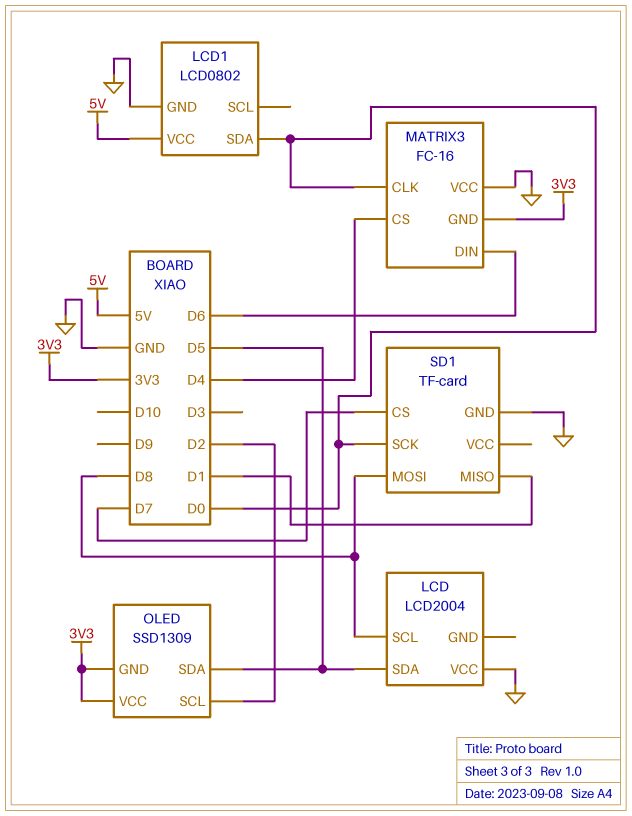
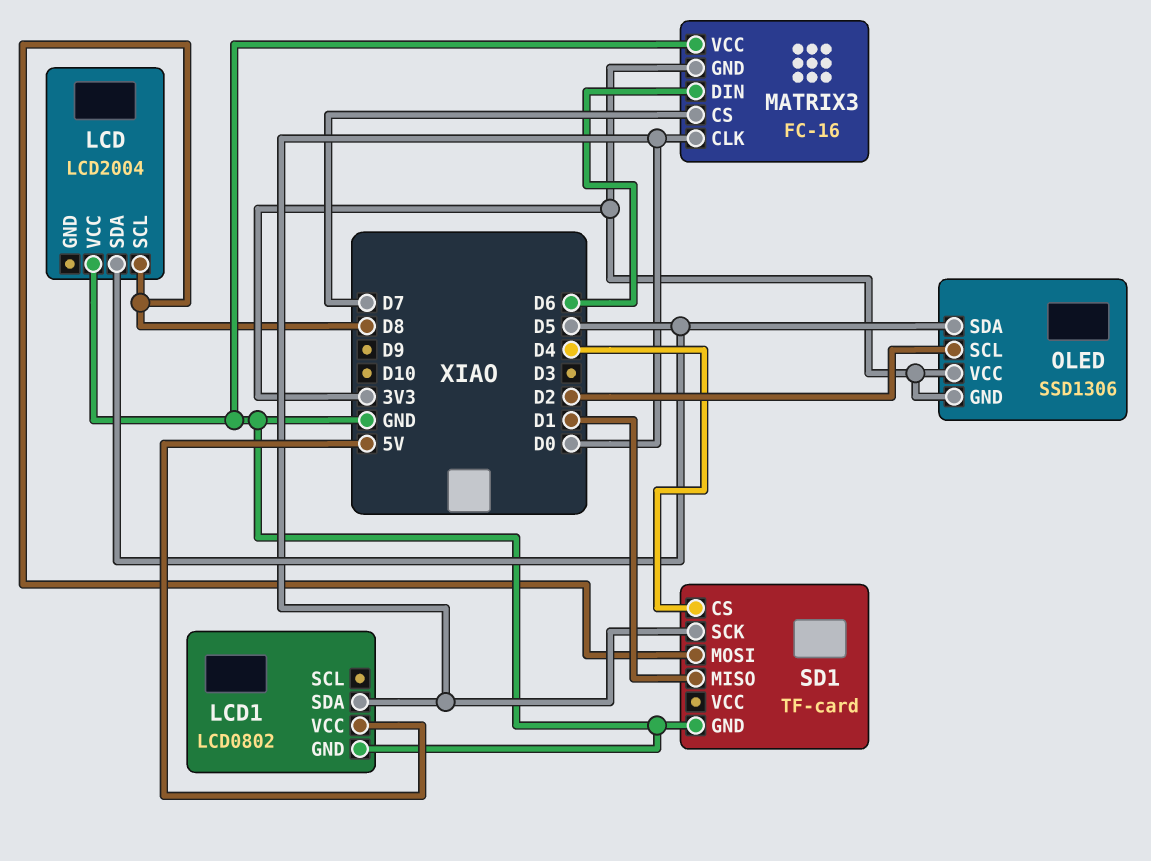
MATRIX3 pin CS: D4 -> D7
OLED: SSD1309 -> SSD1306
SD1 pin CS: D7 -> D4

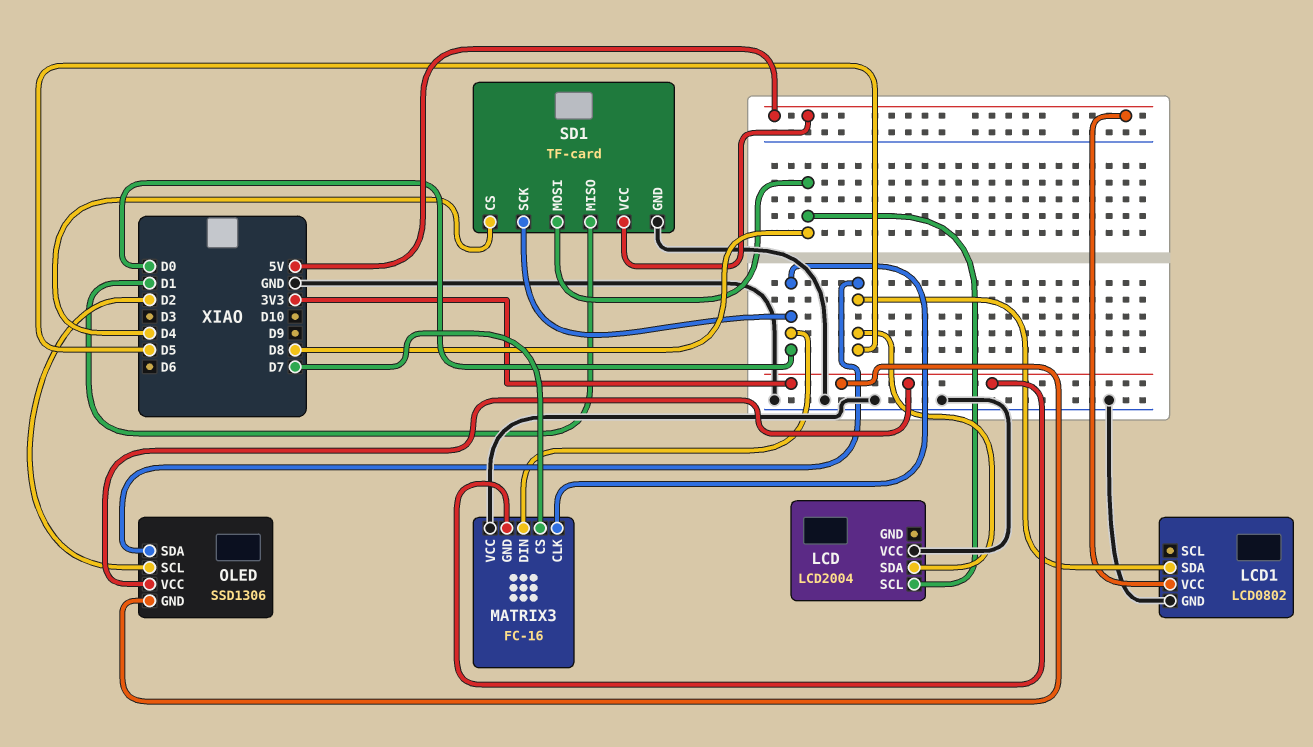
LCD1 pin SDA: D0 -> D5
MATRIX3 pin DIN: D6 -> D0
SD1 pin VCC: none -> 5V

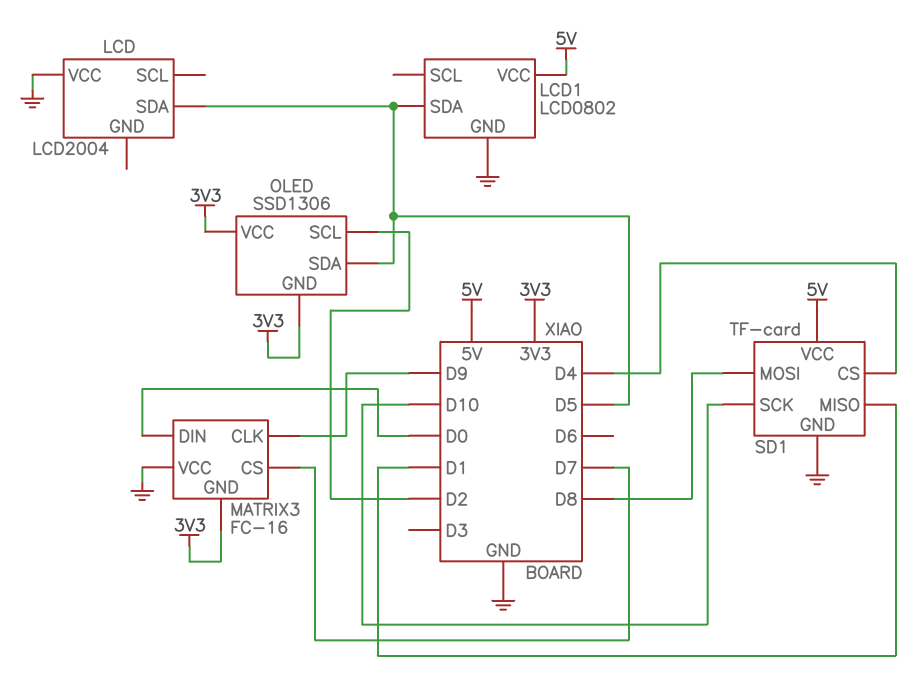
LCD pin SCL: D8 -> none
MATRIX3 pin CLK: D0 -> D9
SD1 pin SCK: D0 -> D10

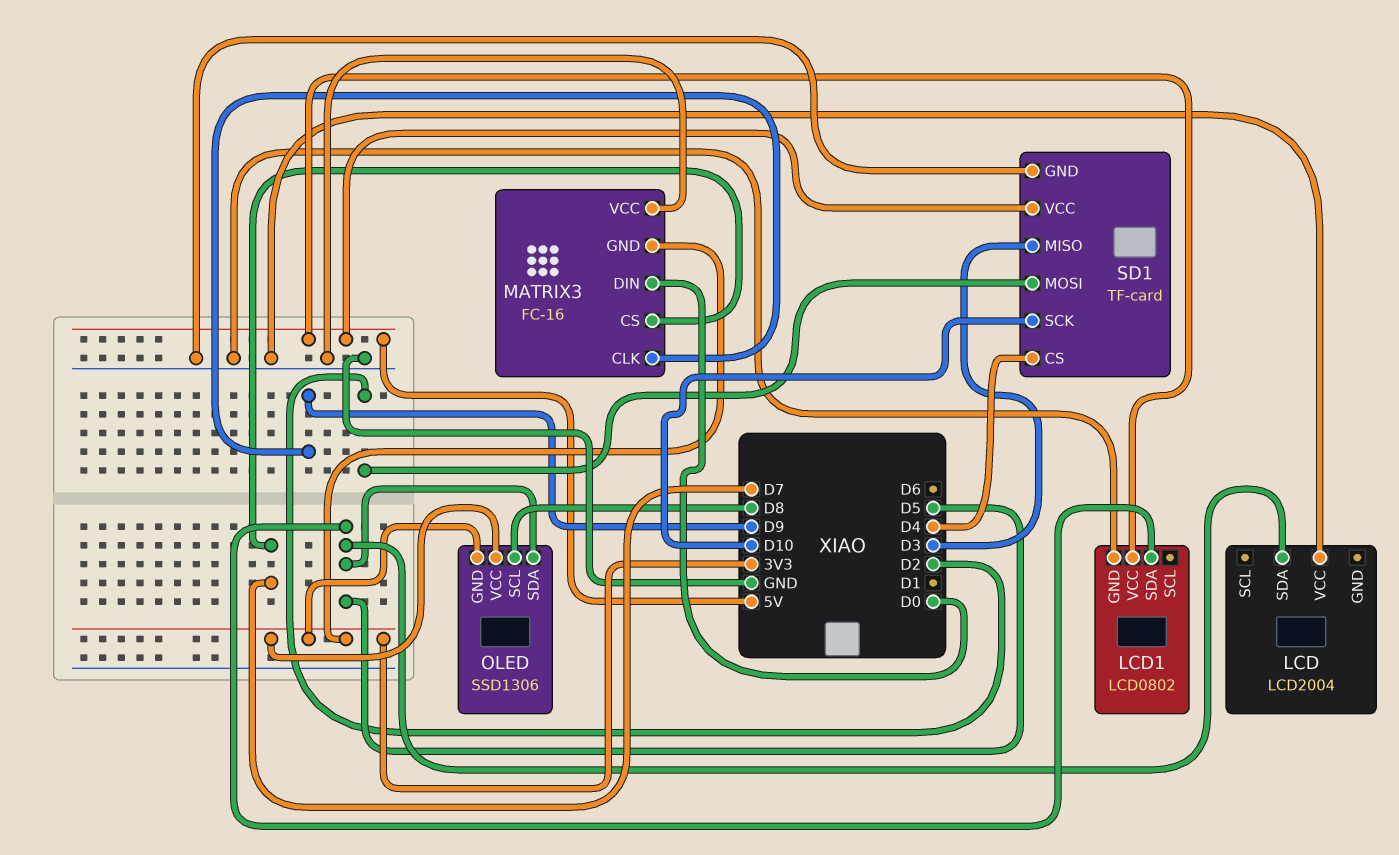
OLED pin SCL: D2 -> D8
SD1 pin MISO: D1 -> D3
SD1 pin MOSI: D8 -> D2

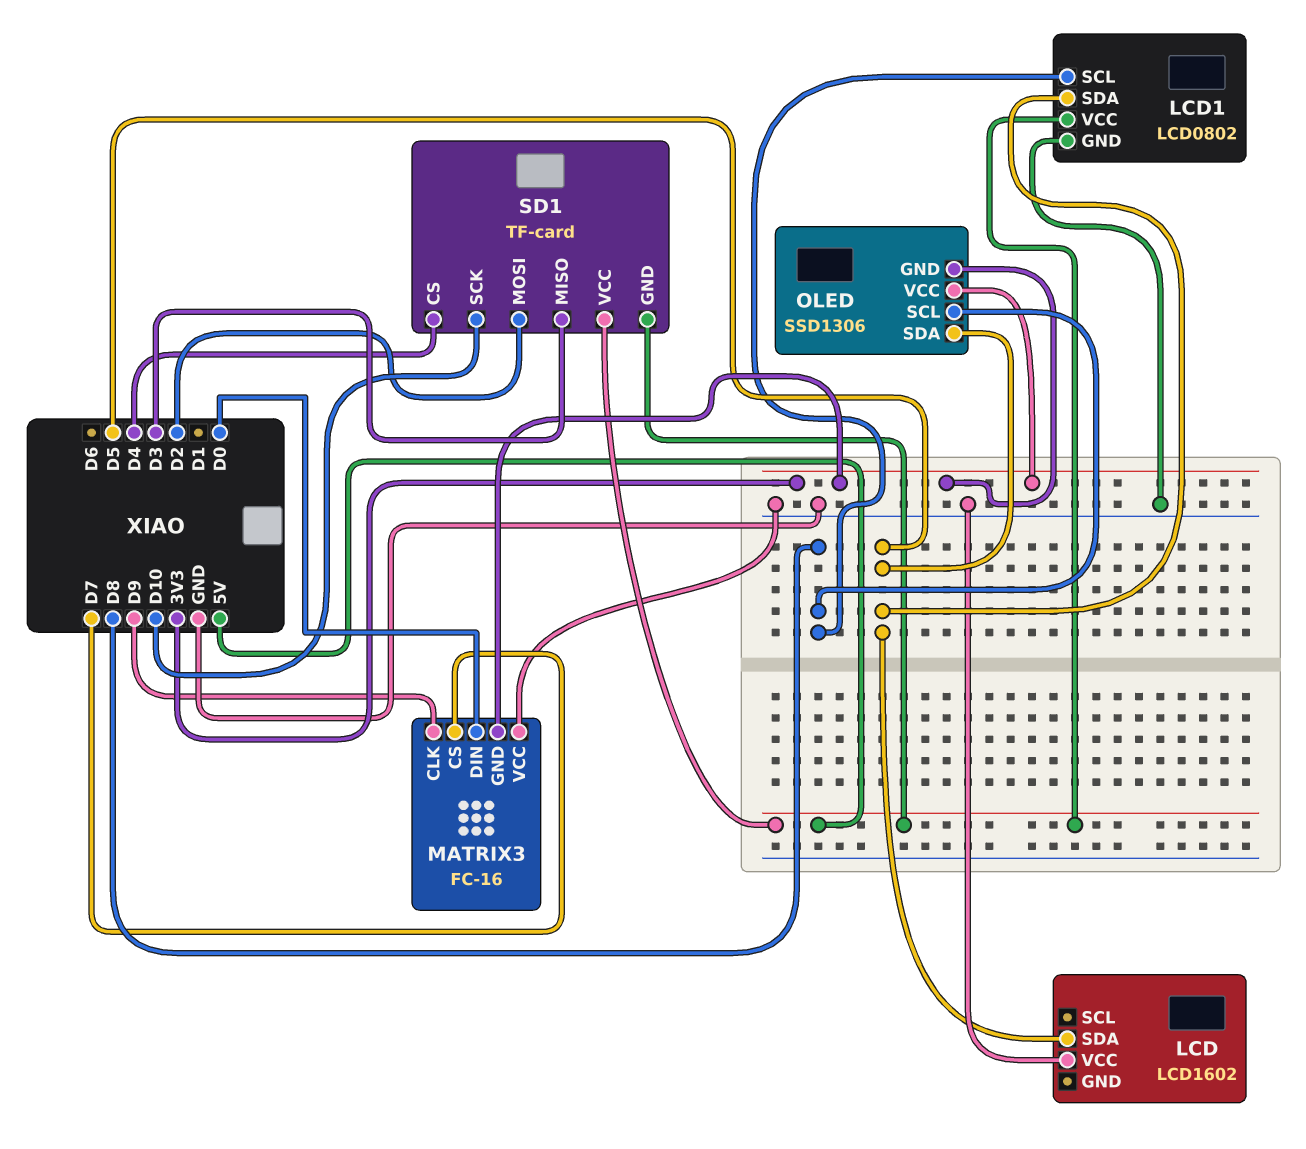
LCD: LCD2004 -> LCD1602
LCD1 pin SCL: none -> D8
SD1 pin GND: GND -> 5V

